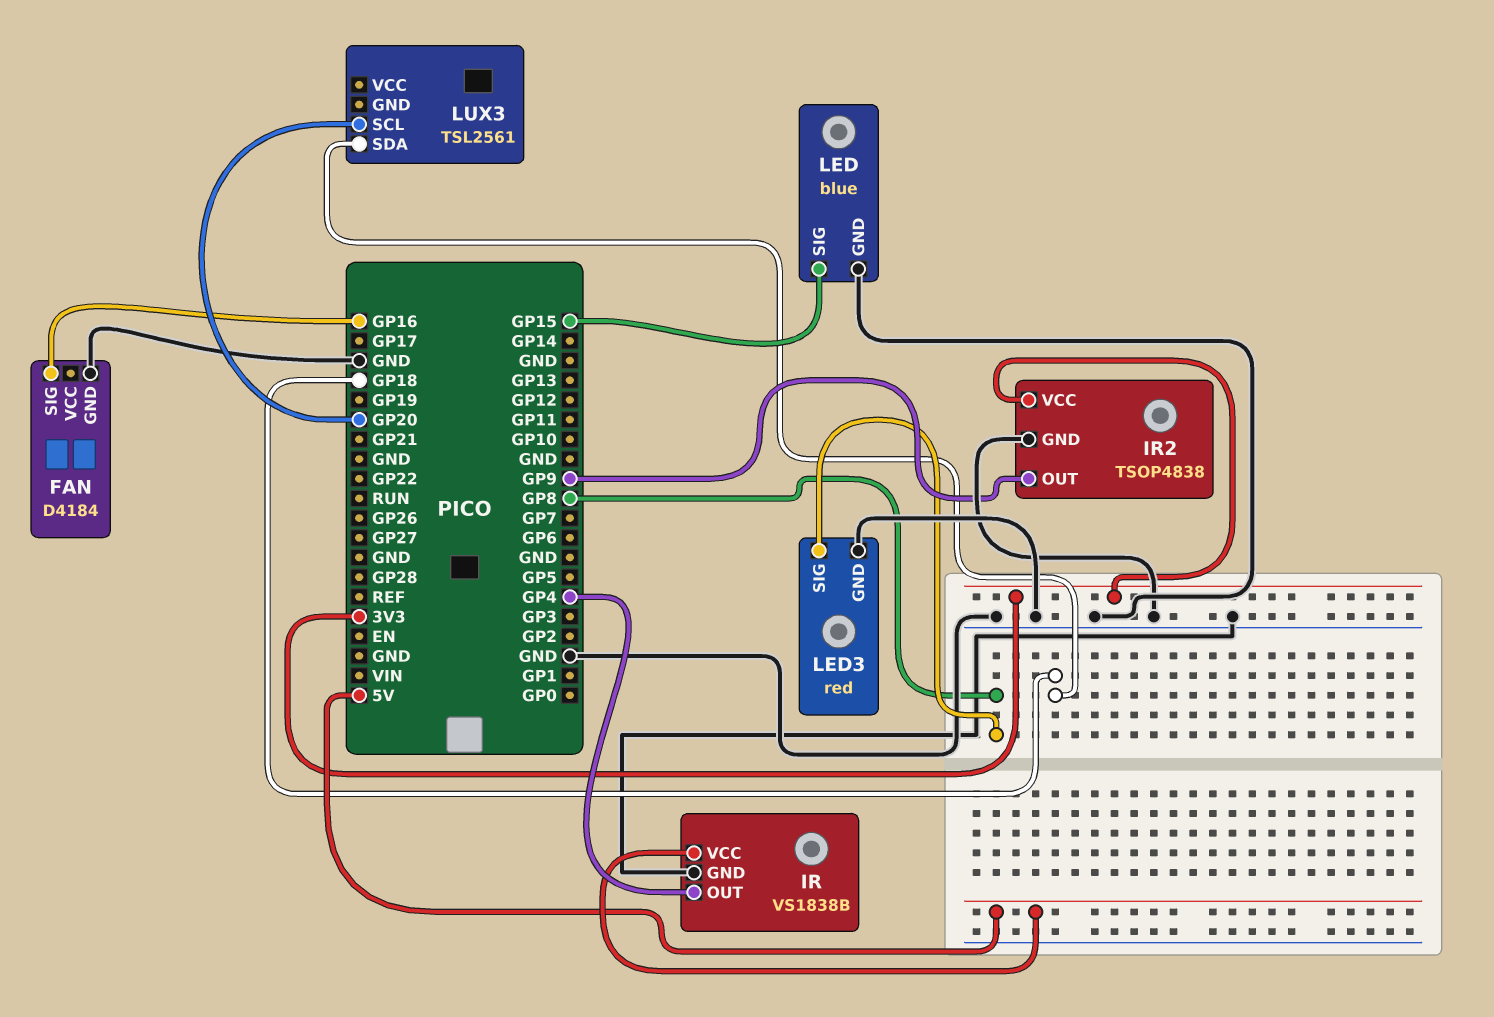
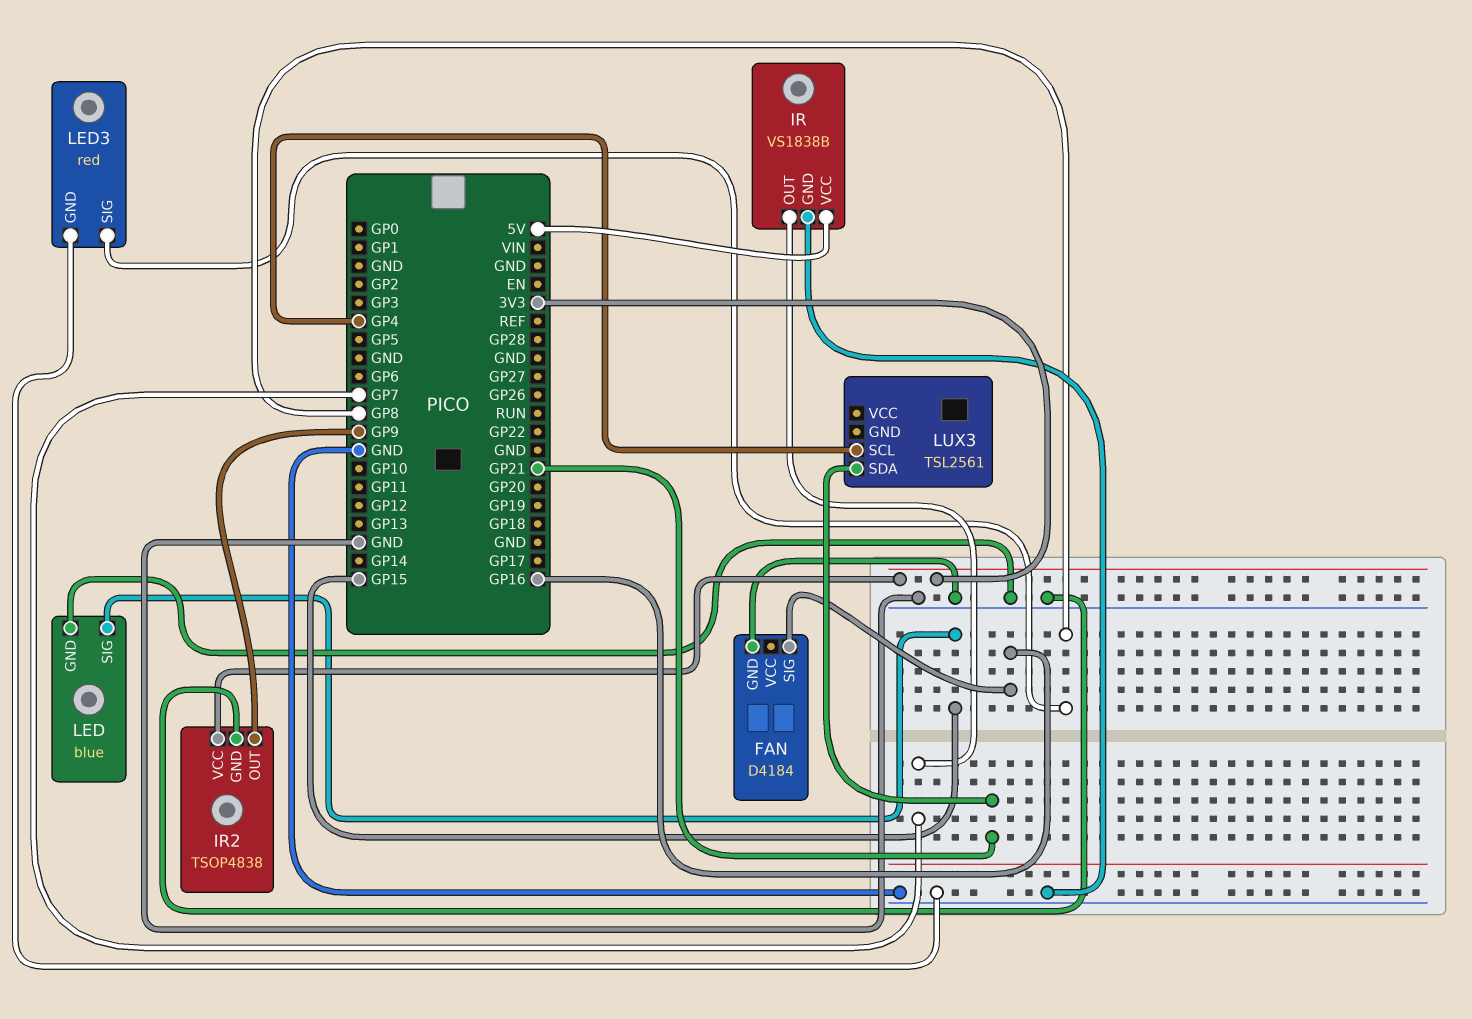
IR pin OUT: GP4 -> GP7
LUX3 pin SCL: GP20 -> GP4
LUX3 pin SDA: GP18 -> GP21

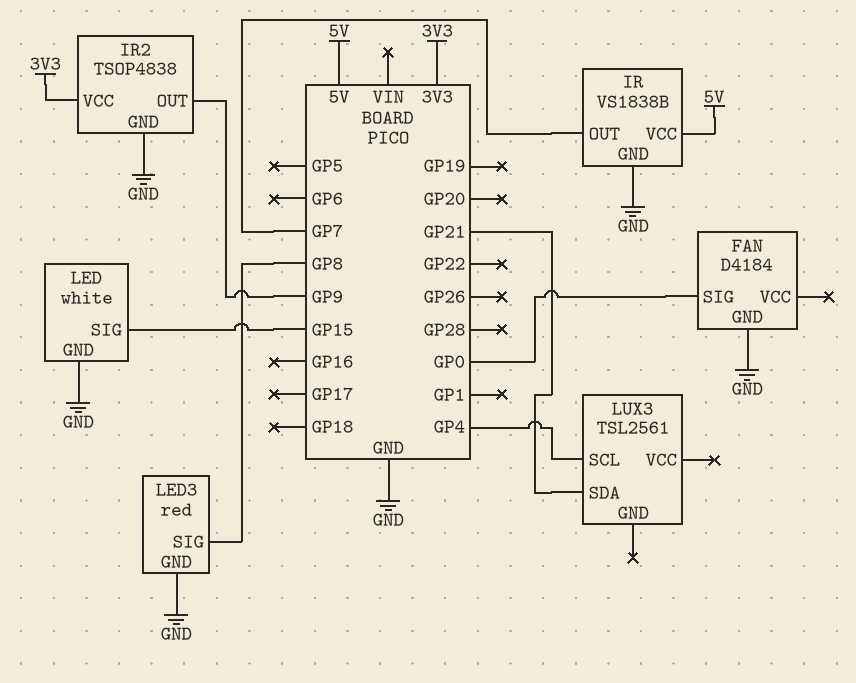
FAN pin SIG: GP16 -> GP0
LED: blue -> white

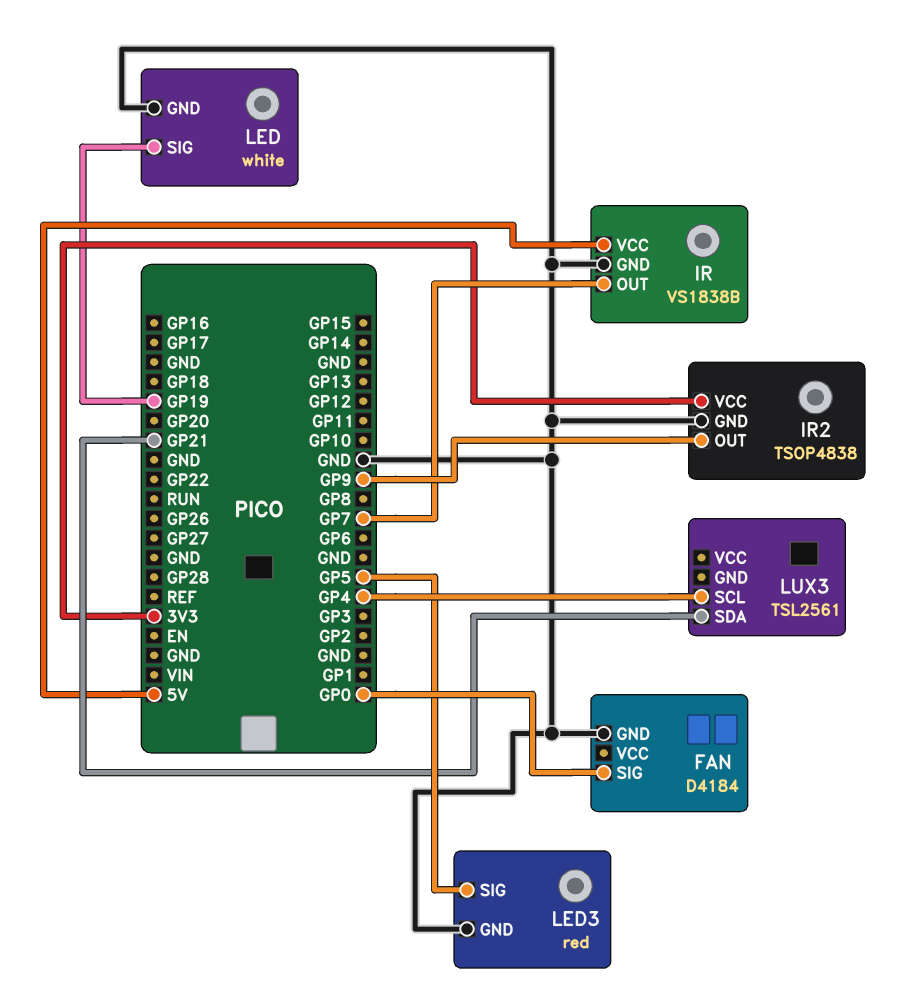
LED pin SIG: GP15 -> GP19
LED3 pin SIG: GP8 -> GP5

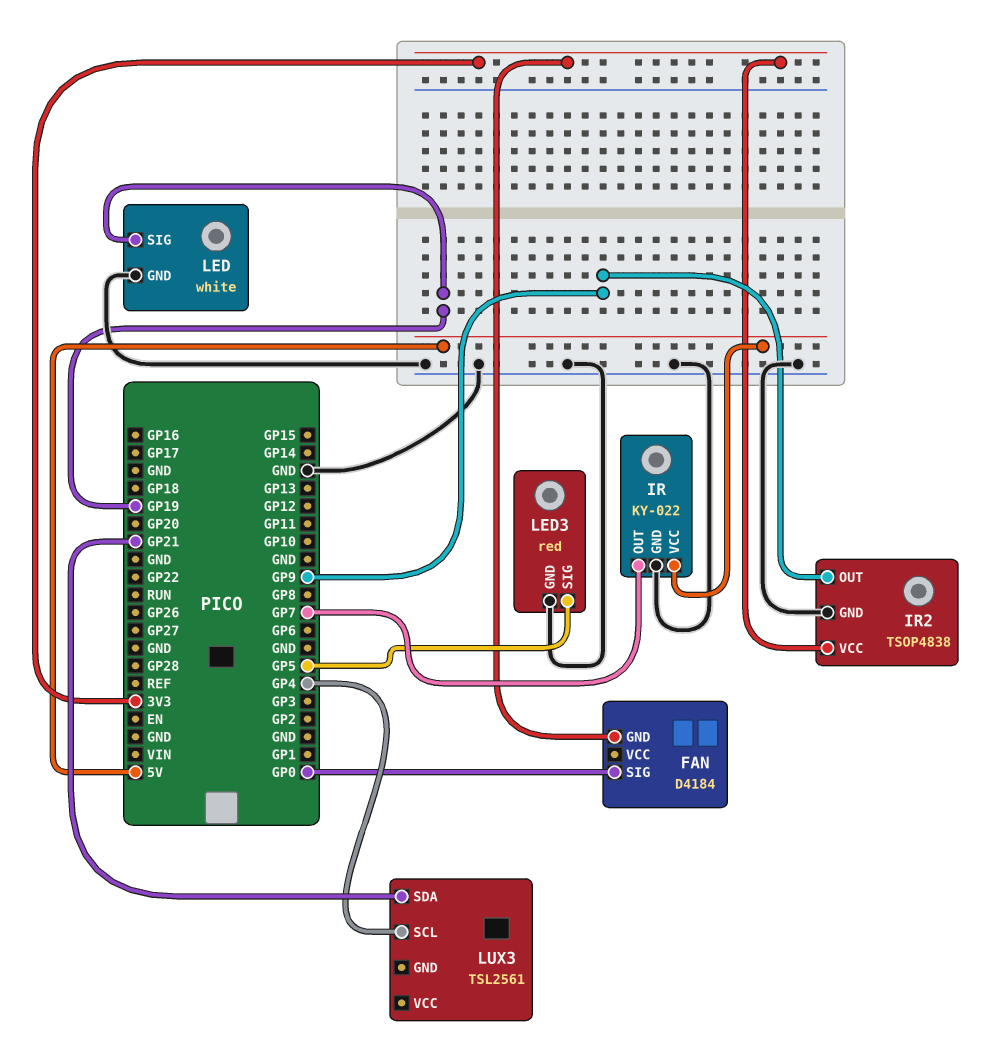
FAN pin GND: GND -> 3V3
IR: VS1838B -> KY-022

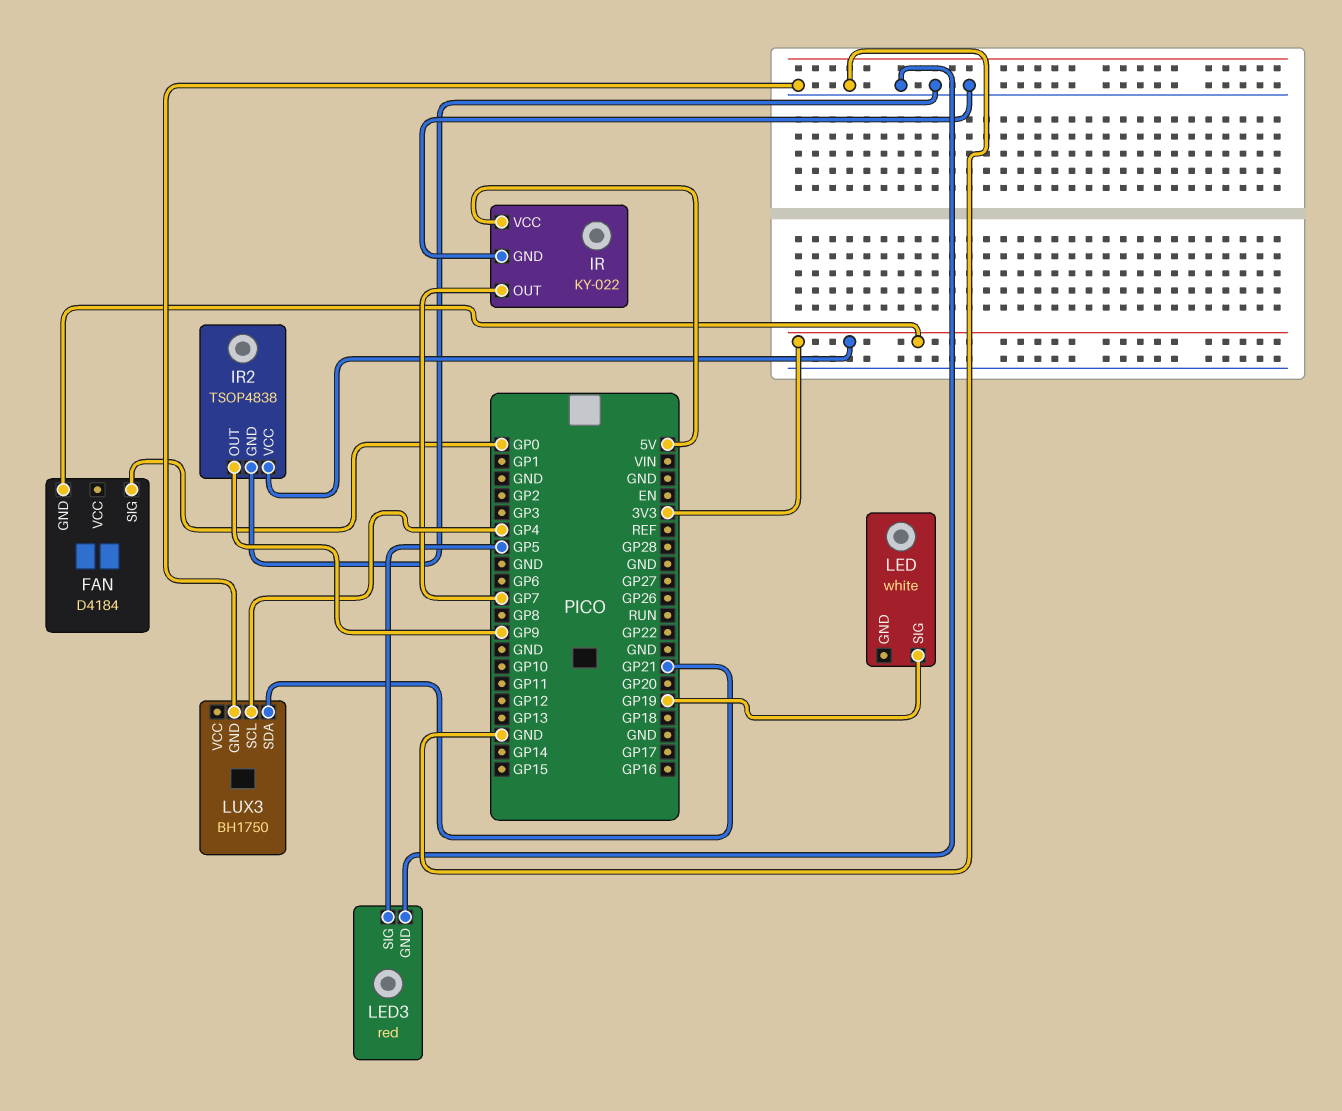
LED pin GND: GND -> none
LUX3: TSL2561 -> BH1750
LUX3 pin GND: none -> GND

